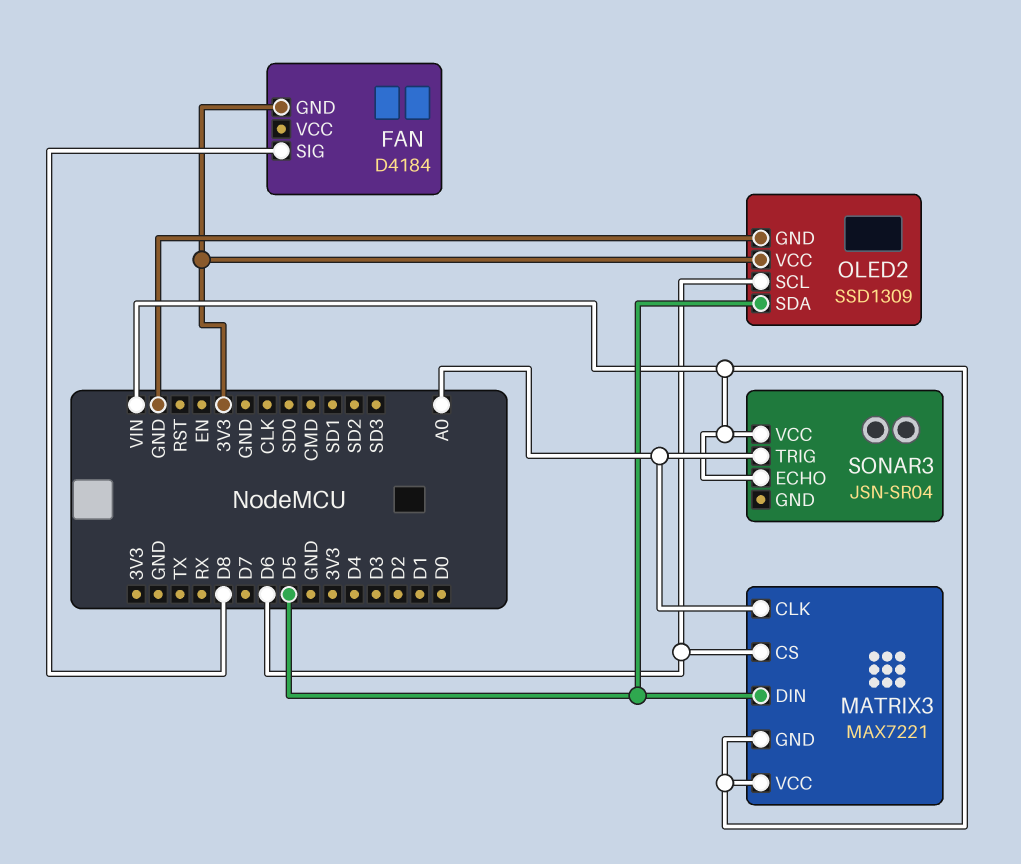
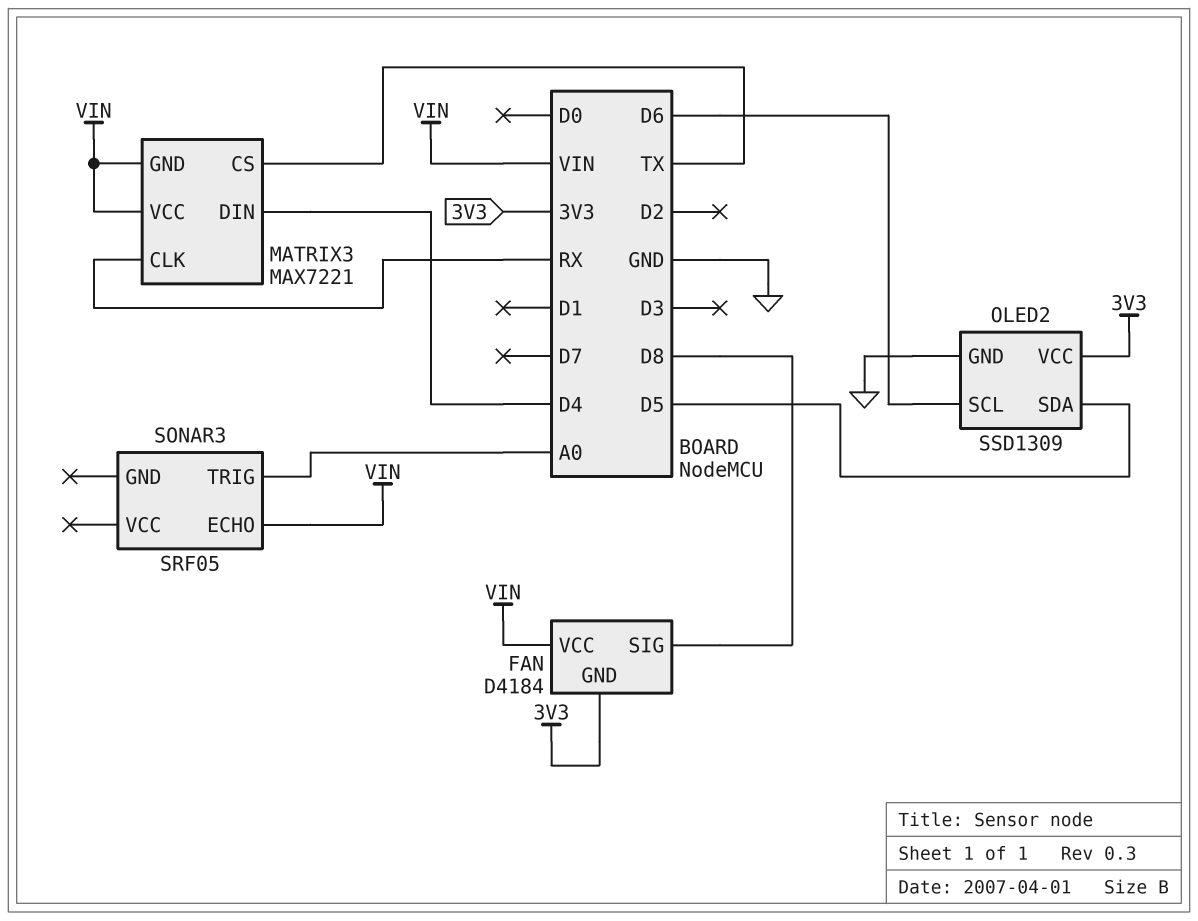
FAN pin VCC: none -> VIN
MATRIX3 pin CLK: A0 -> RX
MATRIX3 pin CS: D6 -> TX
MATRIX3 pin DIN: D5 -> D4
SONAR3: JSN-SR04 -> SRF05
SONAR3 pin VCC: VIN -> none

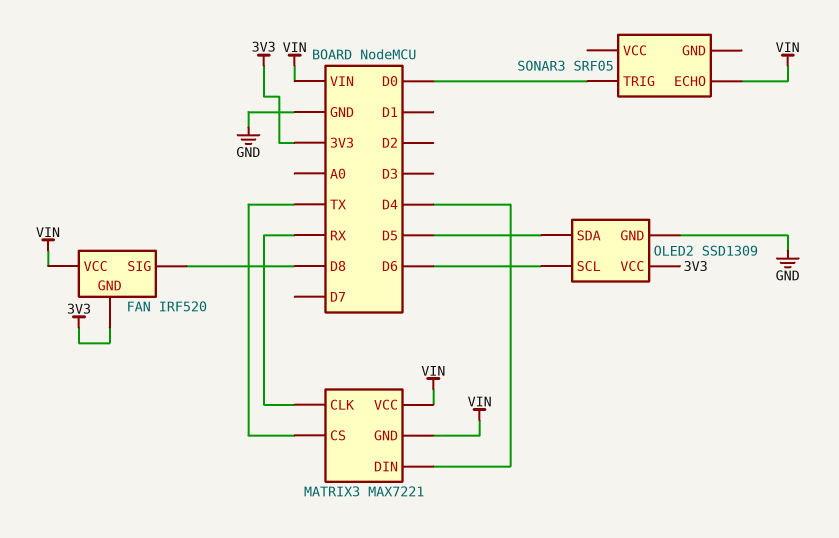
FAN: D4184 -> IRF520
SONAR3 pin TRIG: A0 -> D0

